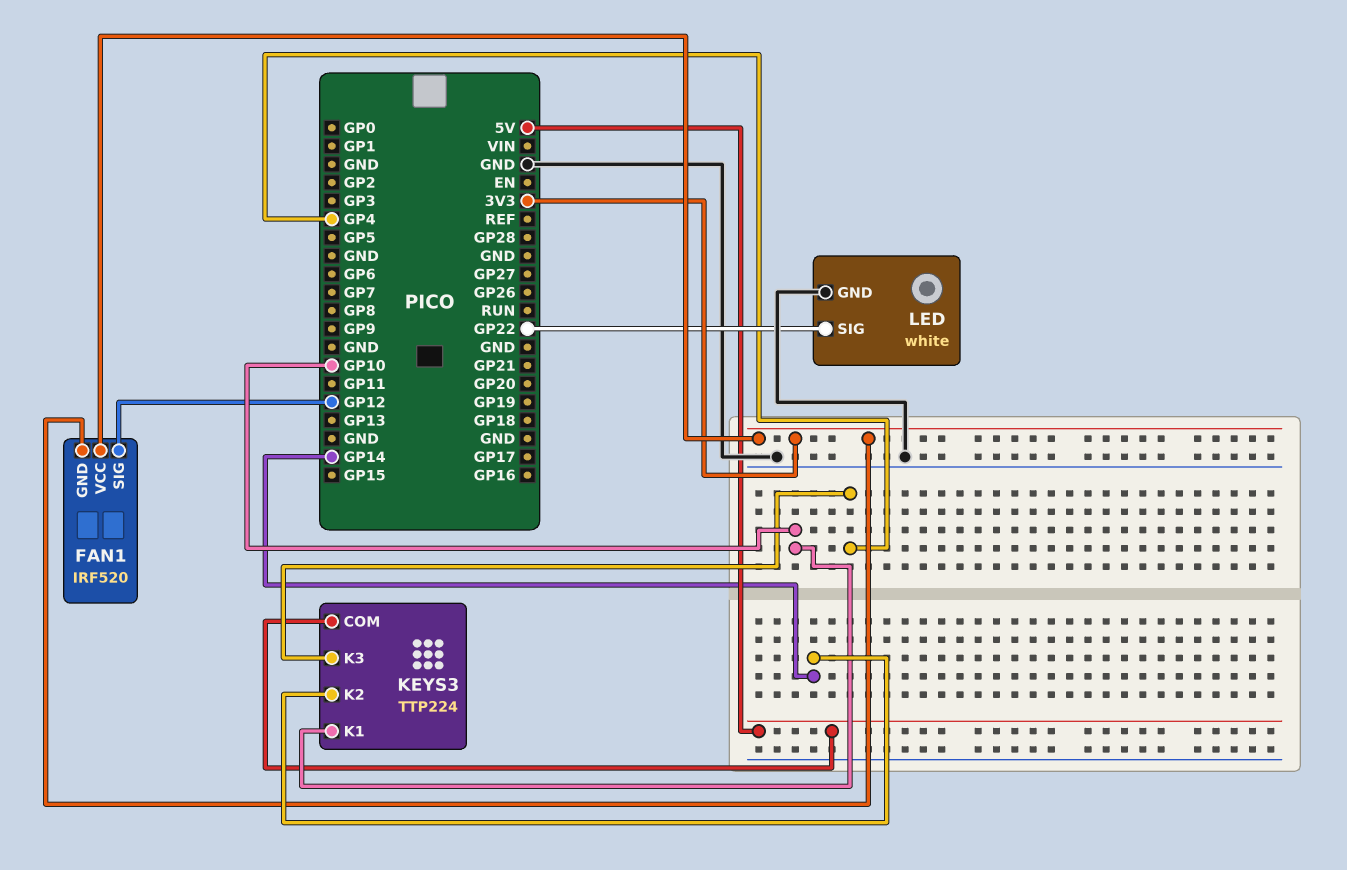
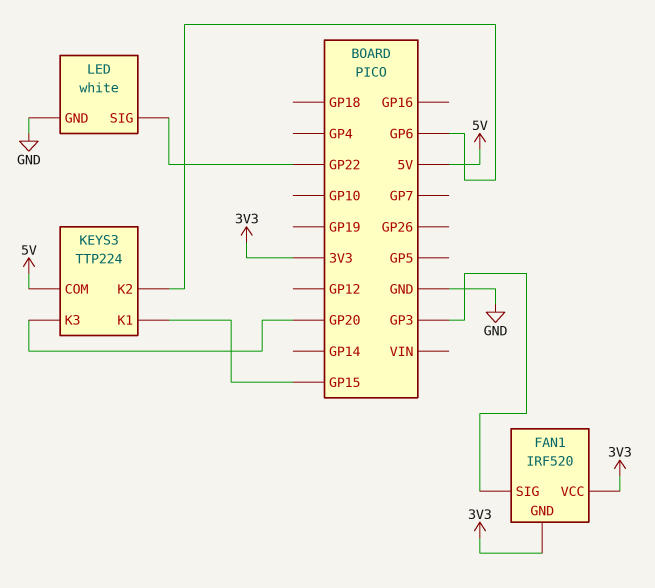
FAN1 pin SIG: GP12 -> GP3
KEYS3 pin K1: GP10 -> GP15
KEYS3 pin K2: GP14 -> GP6
KEYS3 pin K3: GP4 -> GP20

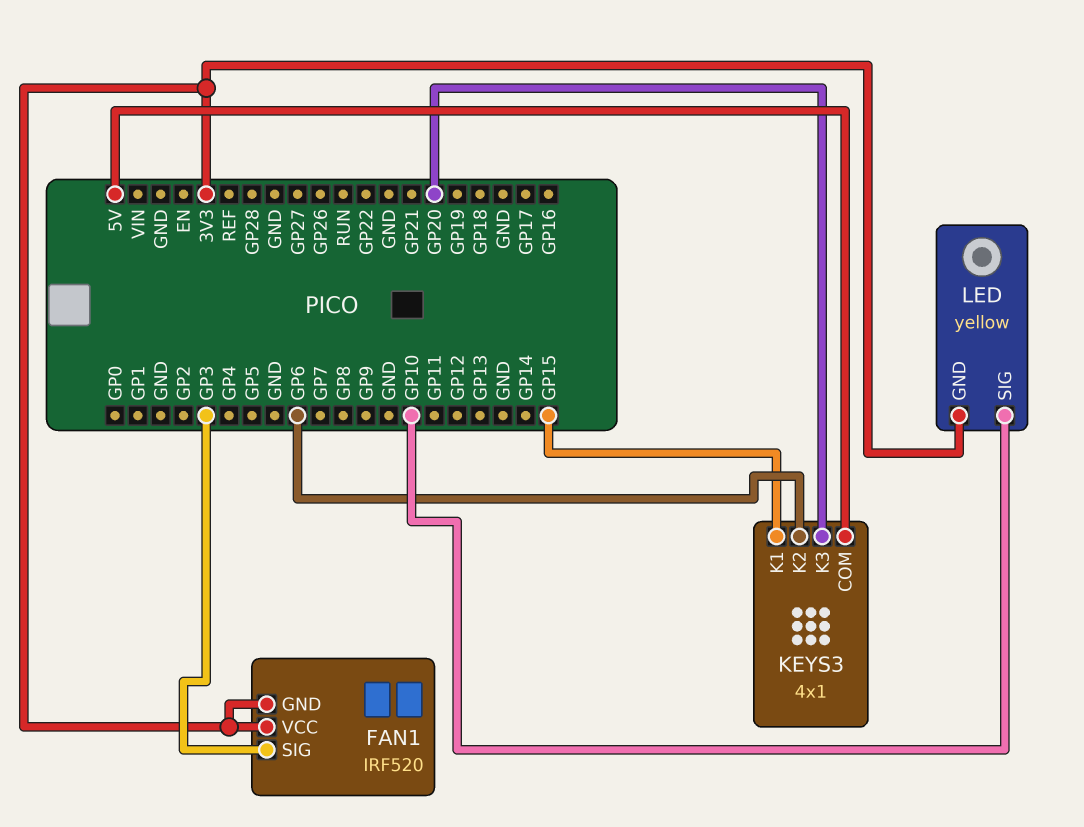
KEYS3: TTP224 -> 4x1
LED: white -> yellow
LED pin GND: GND -> 3V3
LED pin SIG: GP22 -> GP10

